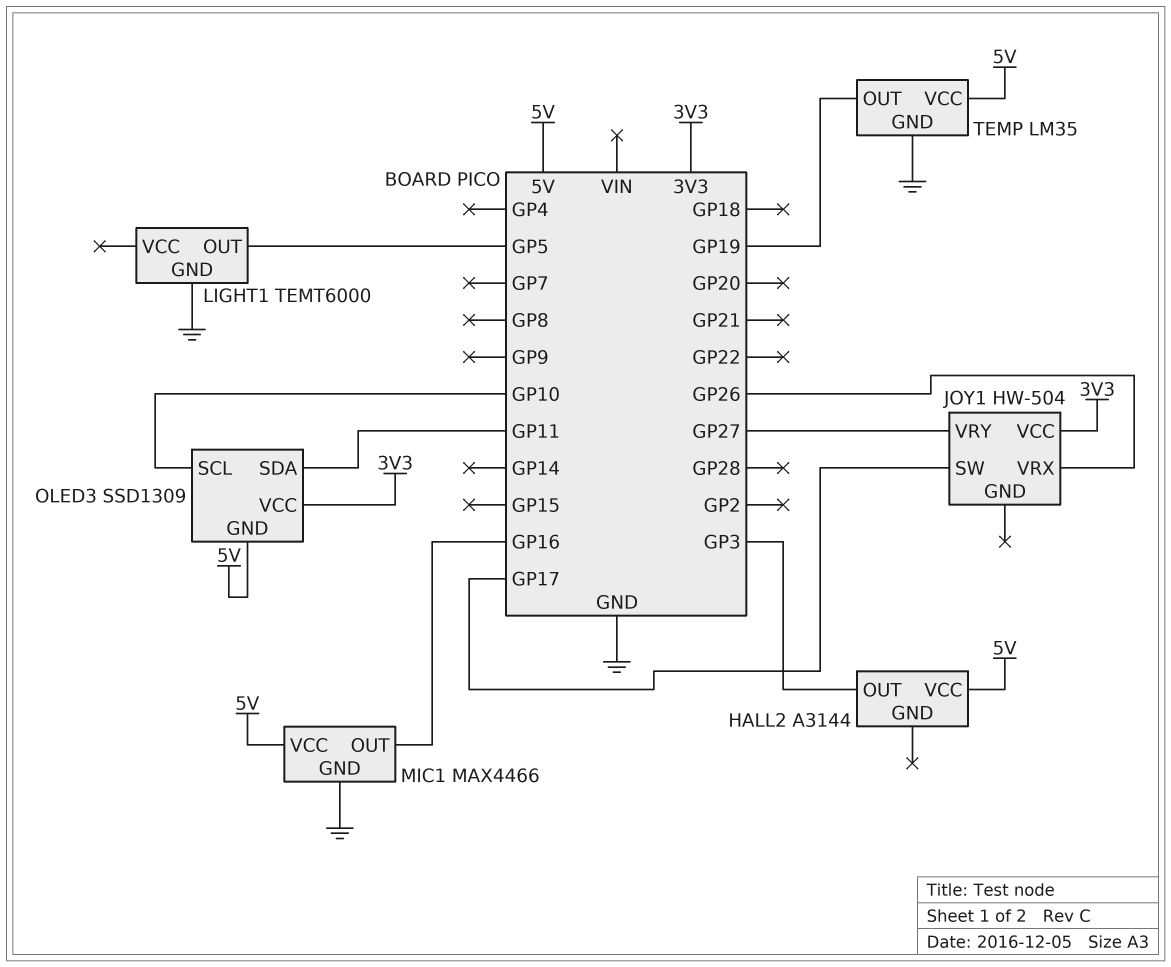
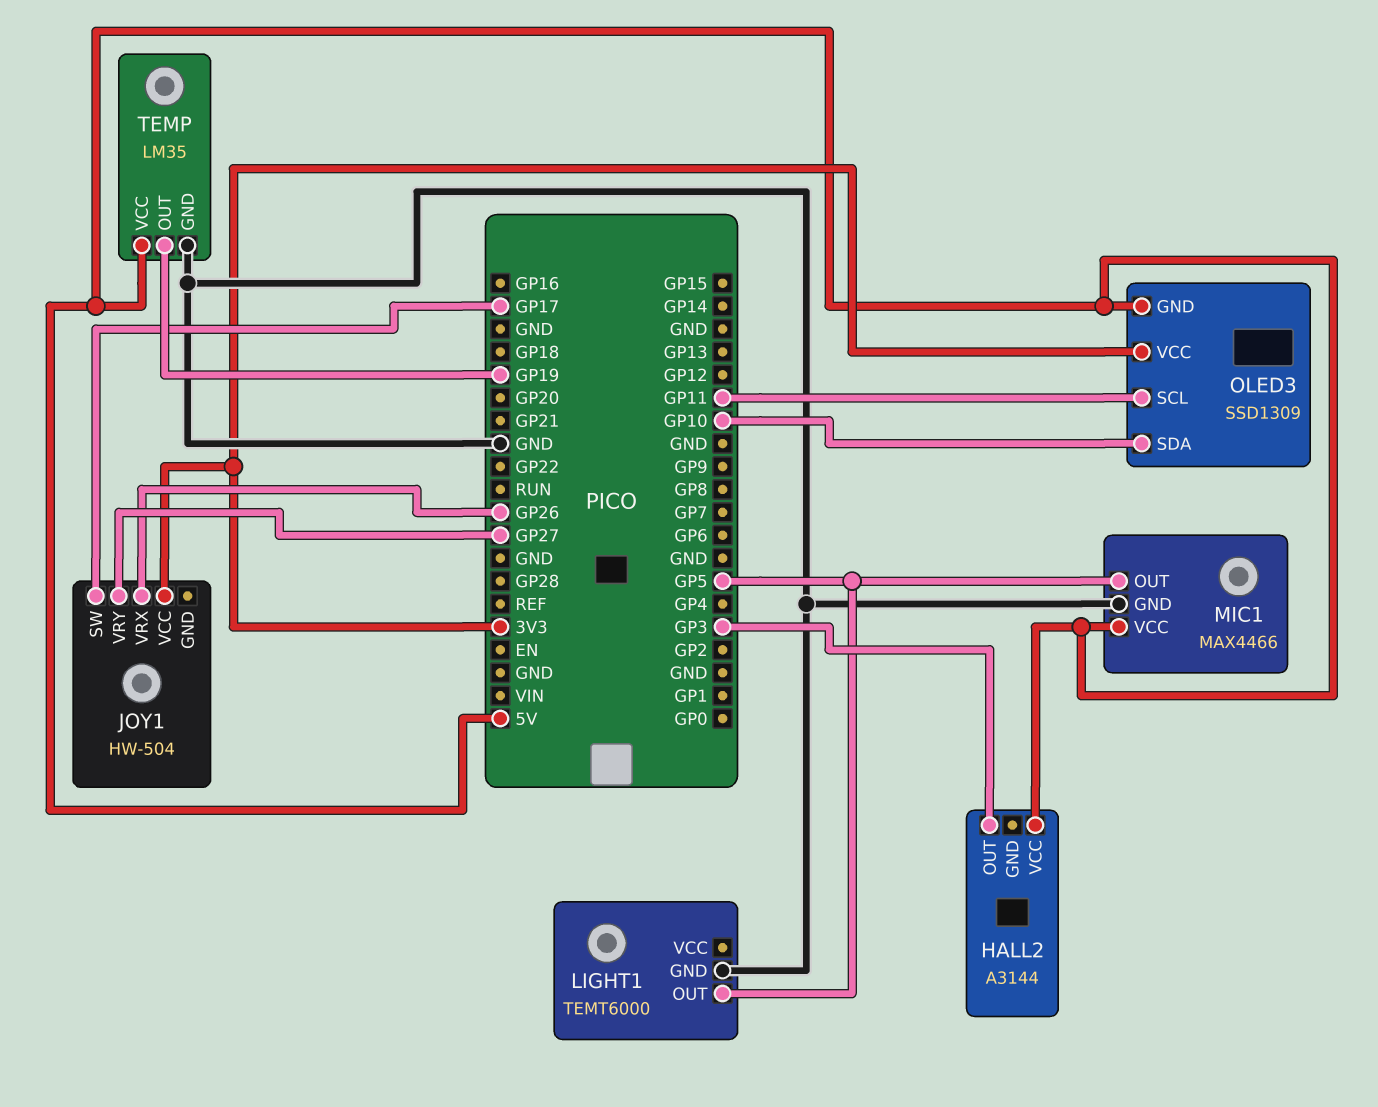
MIC1 pin OUT: GP16 -> GP5
OLED3 pin SCL: GP10 -> GP11
OLED3 pin SDA: GP11 -> GP10

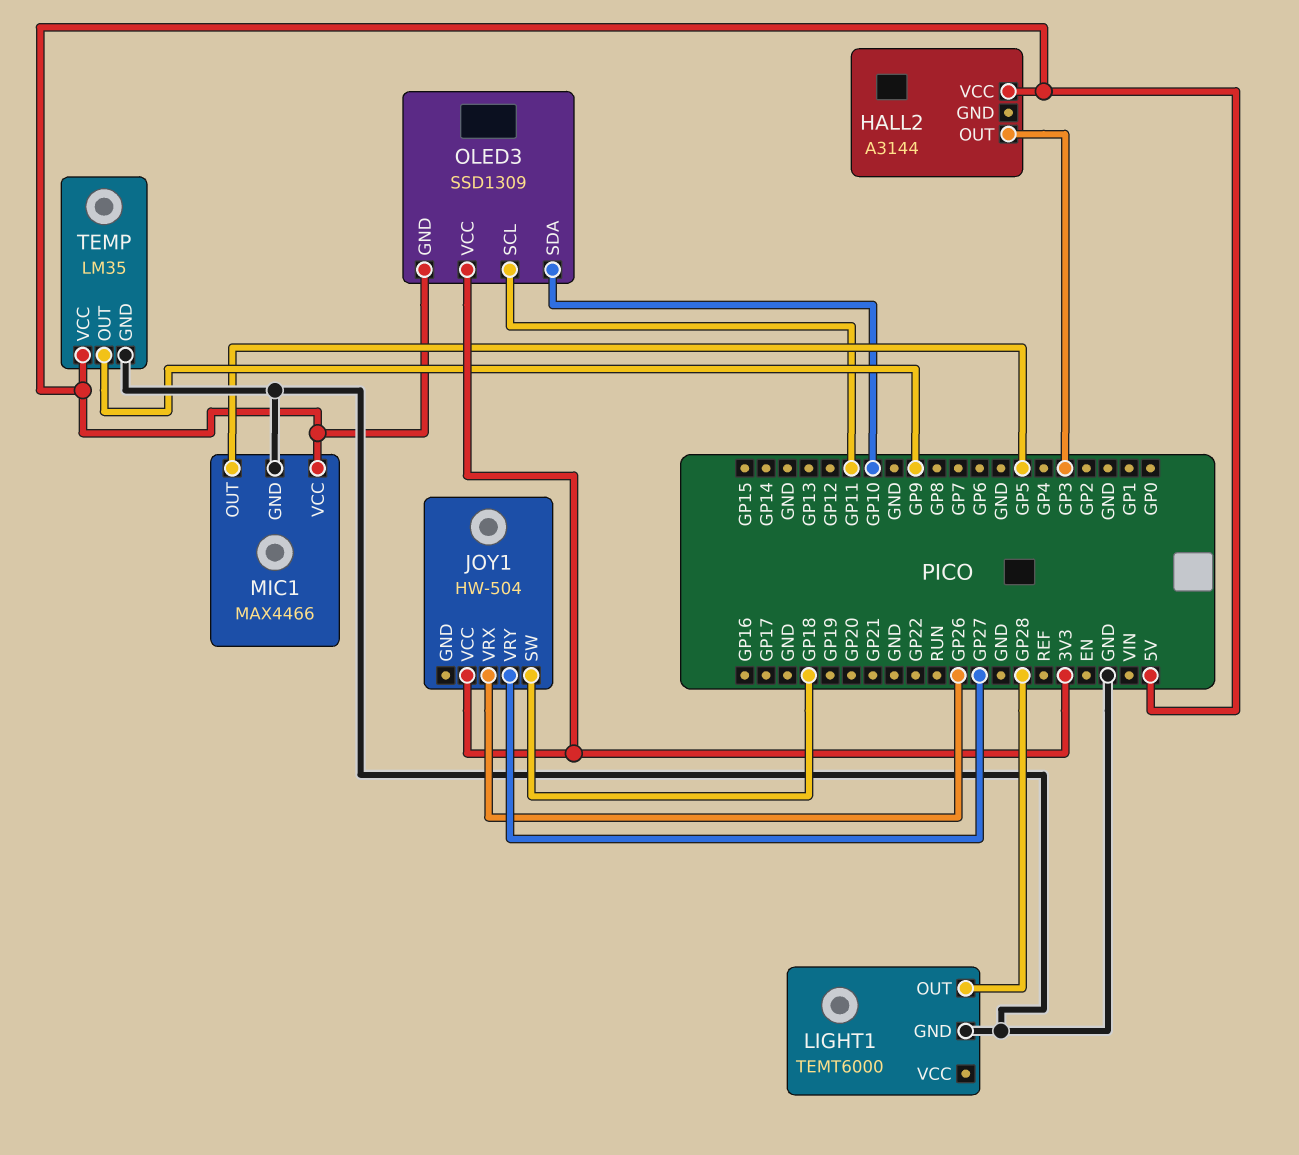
JOY1 pin SW: GP17 -> GP18
LIGHT1 pin OUT: GP5 -> GP28
TEMP pin OUT: GP19 -> GP9

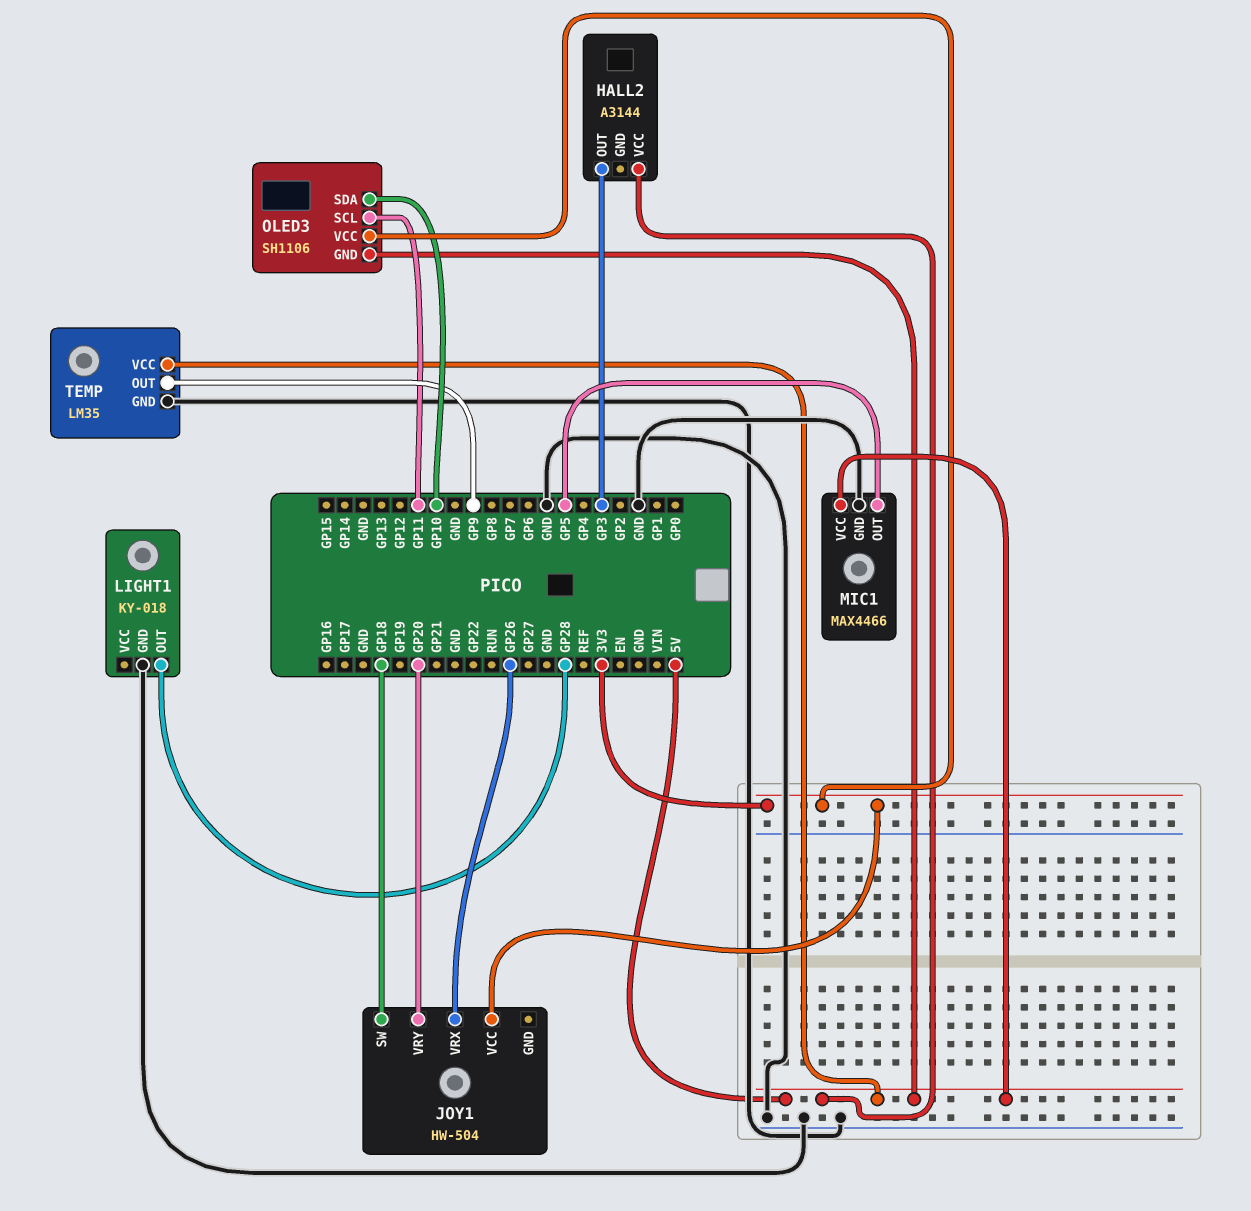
JOY1 pin VRY: GP27 -> GP20
LIGHT1: TEMT6000 -> KY-018
OLED3: SSD1309 -> SH1106

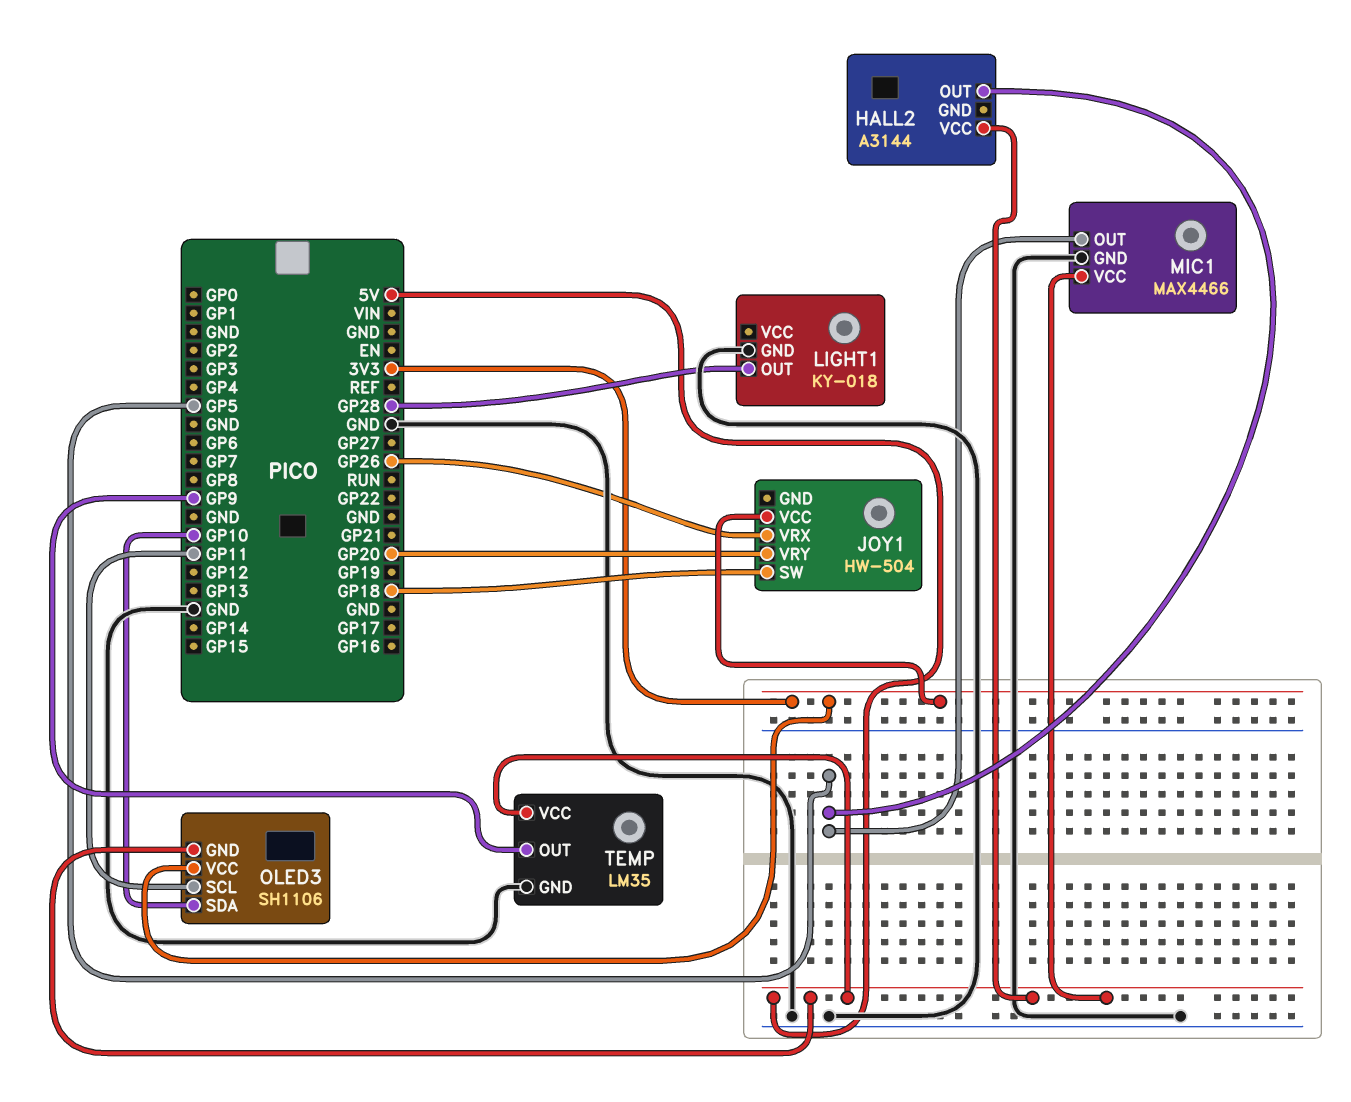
HALL2 pin OUT: GP3 -> GP5

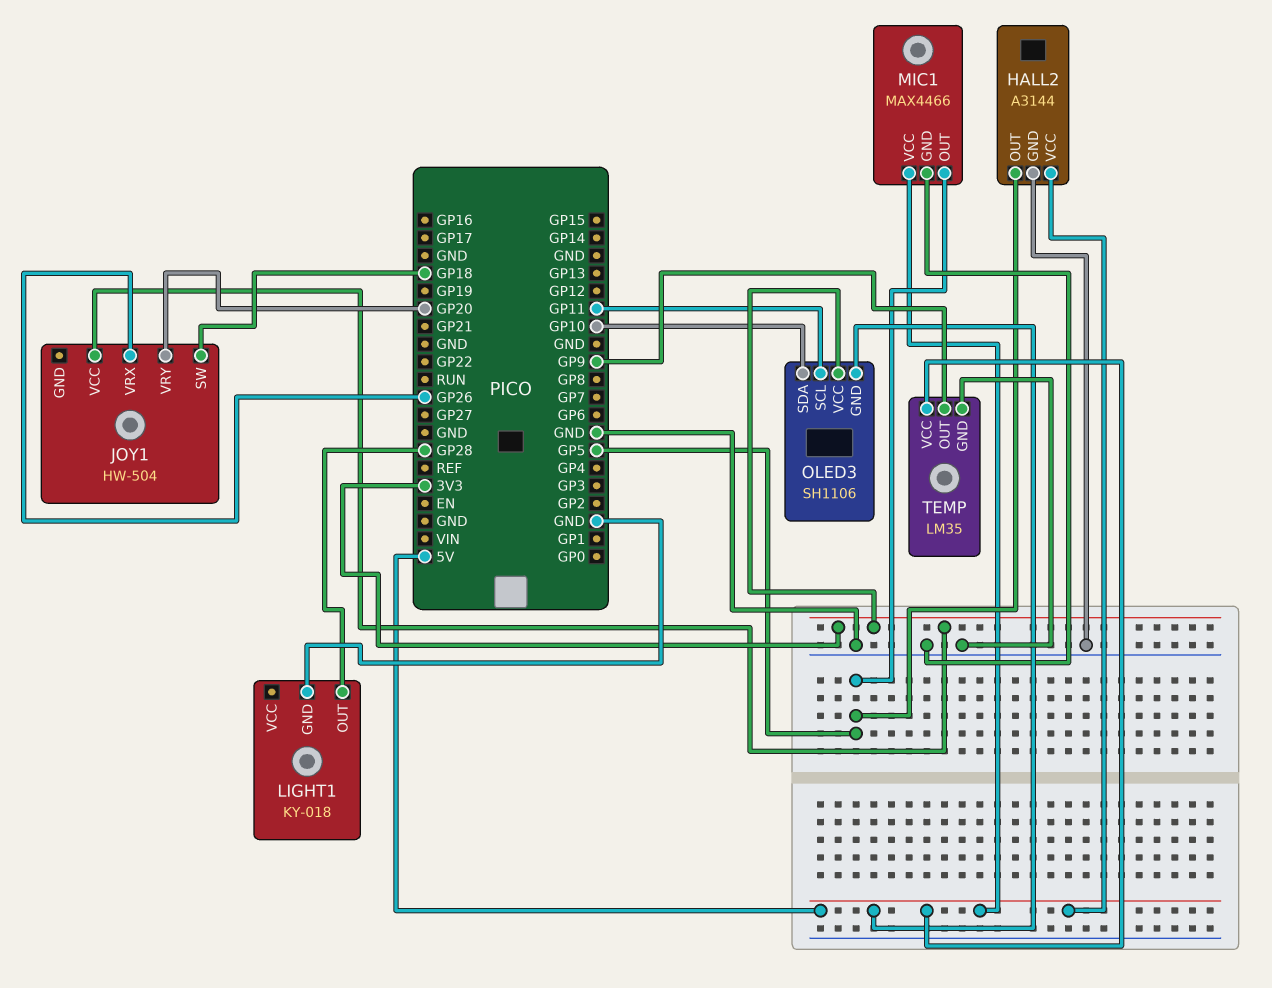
HALL2 pin GND: none -> GND

